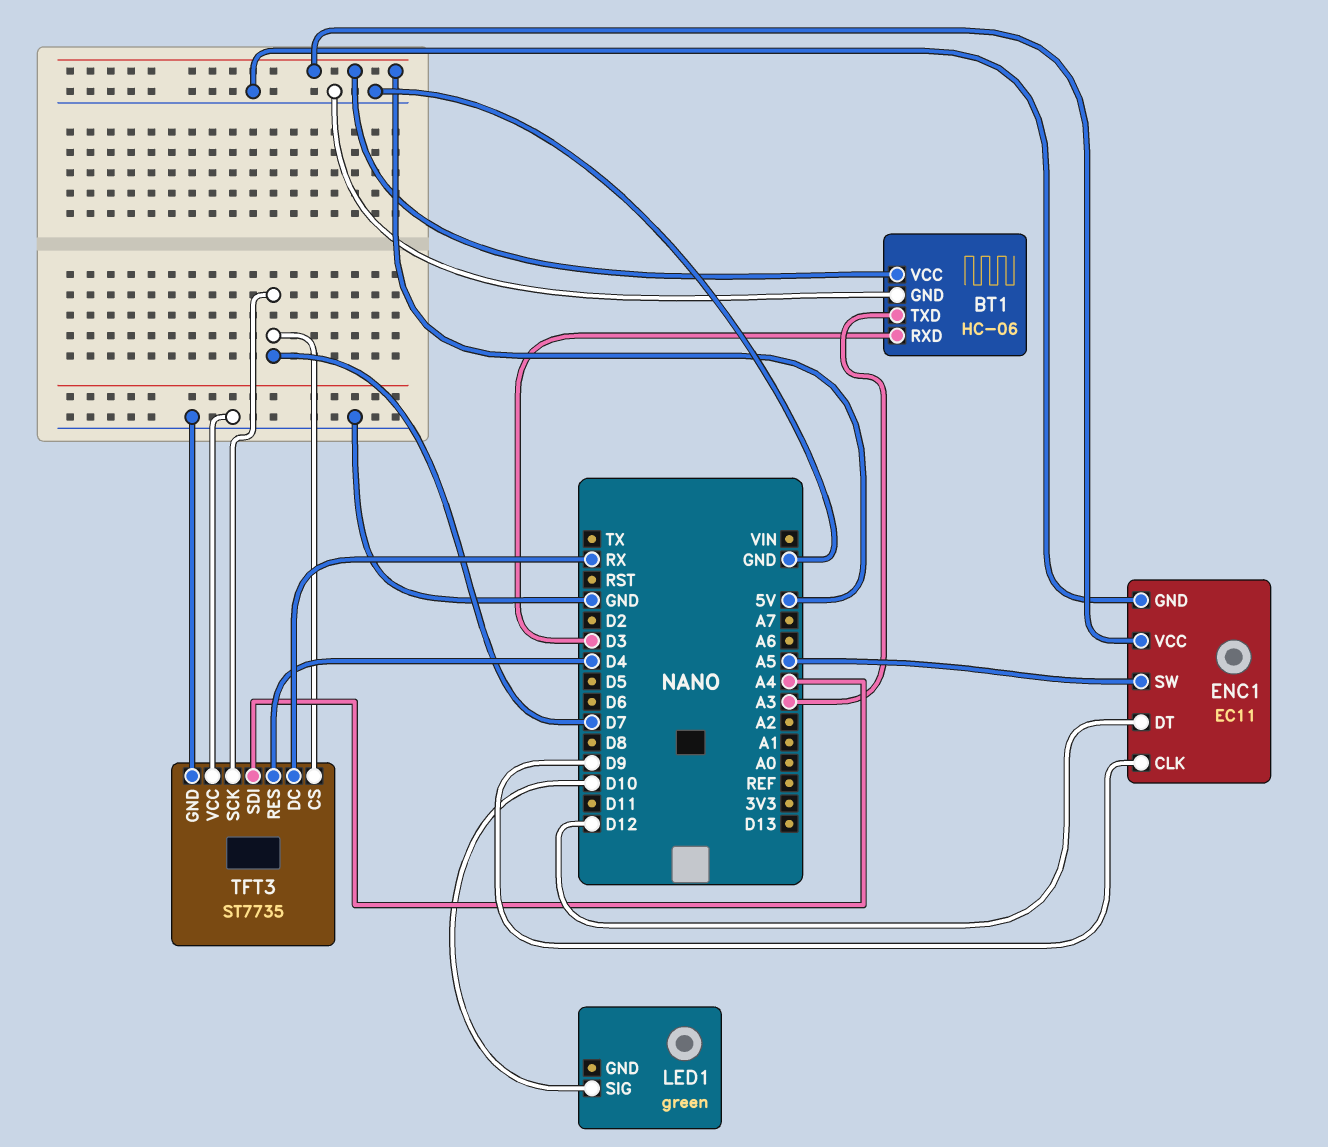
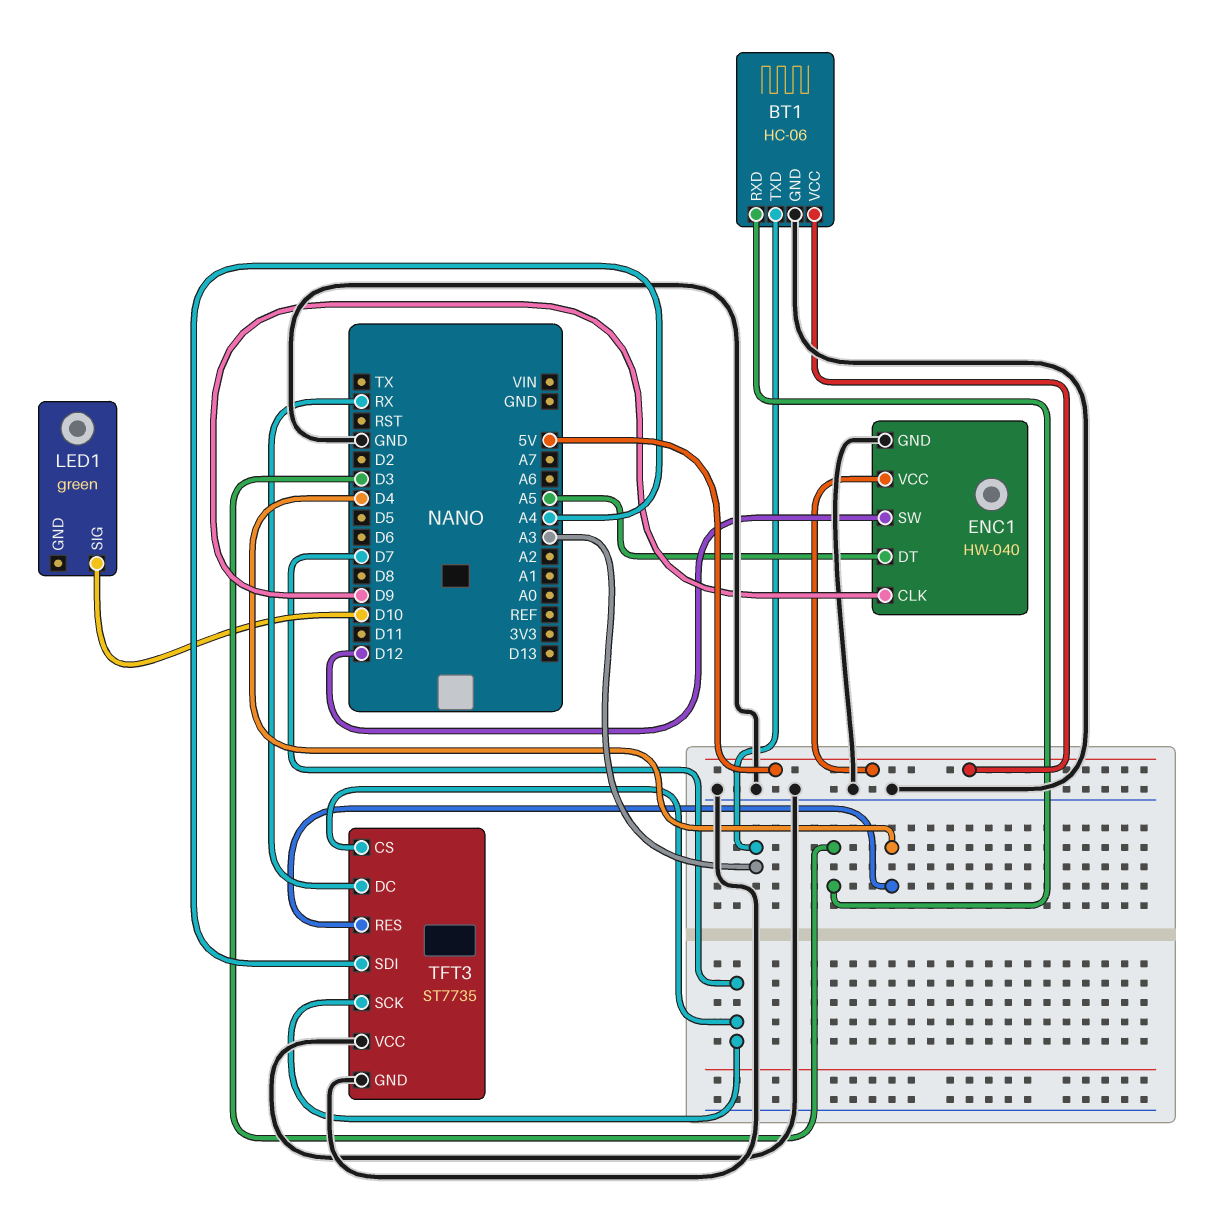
ENC1: EC11 -> HW-040
ENC1 pin DT: D12 -> A5
ENC1 pin SW: A5 -> D12

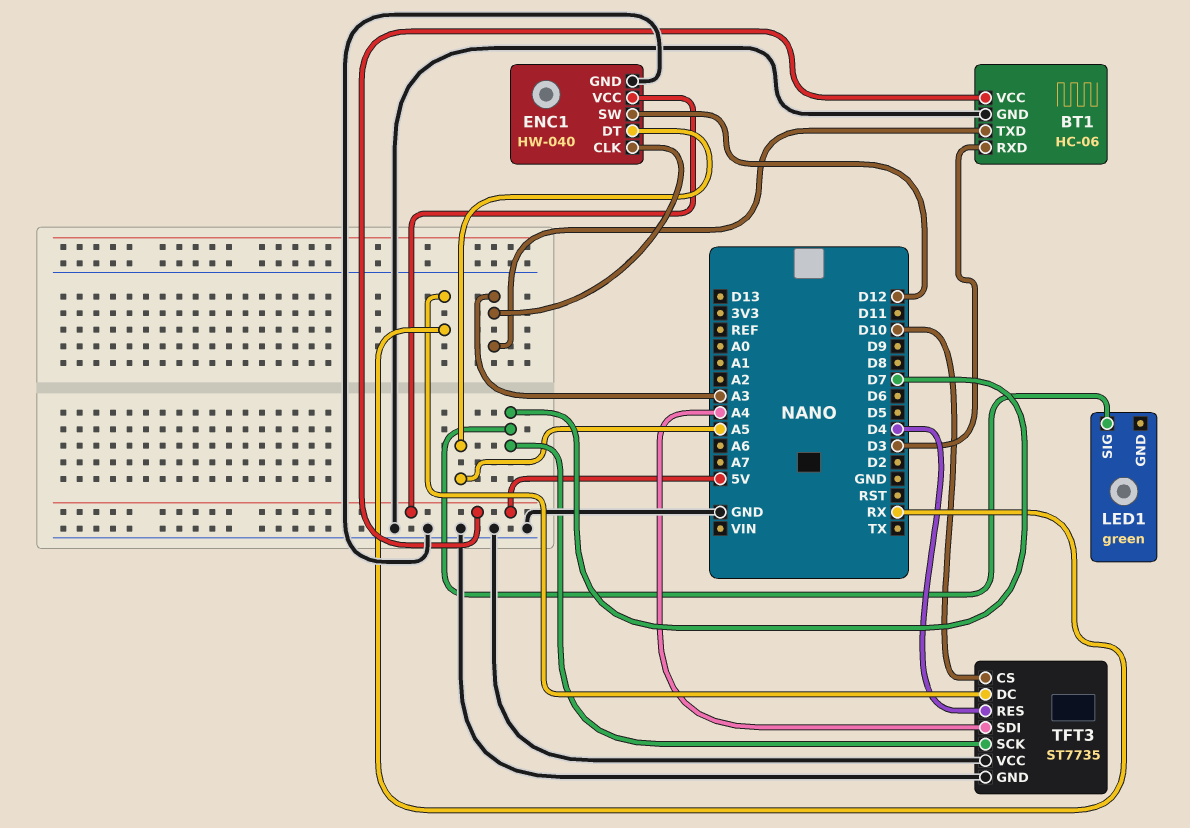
ENC1 pin CLK: D9 -> A3
LED1 pin SIG: D10 -> D7
TFT3 pin CS: D7 -> D10

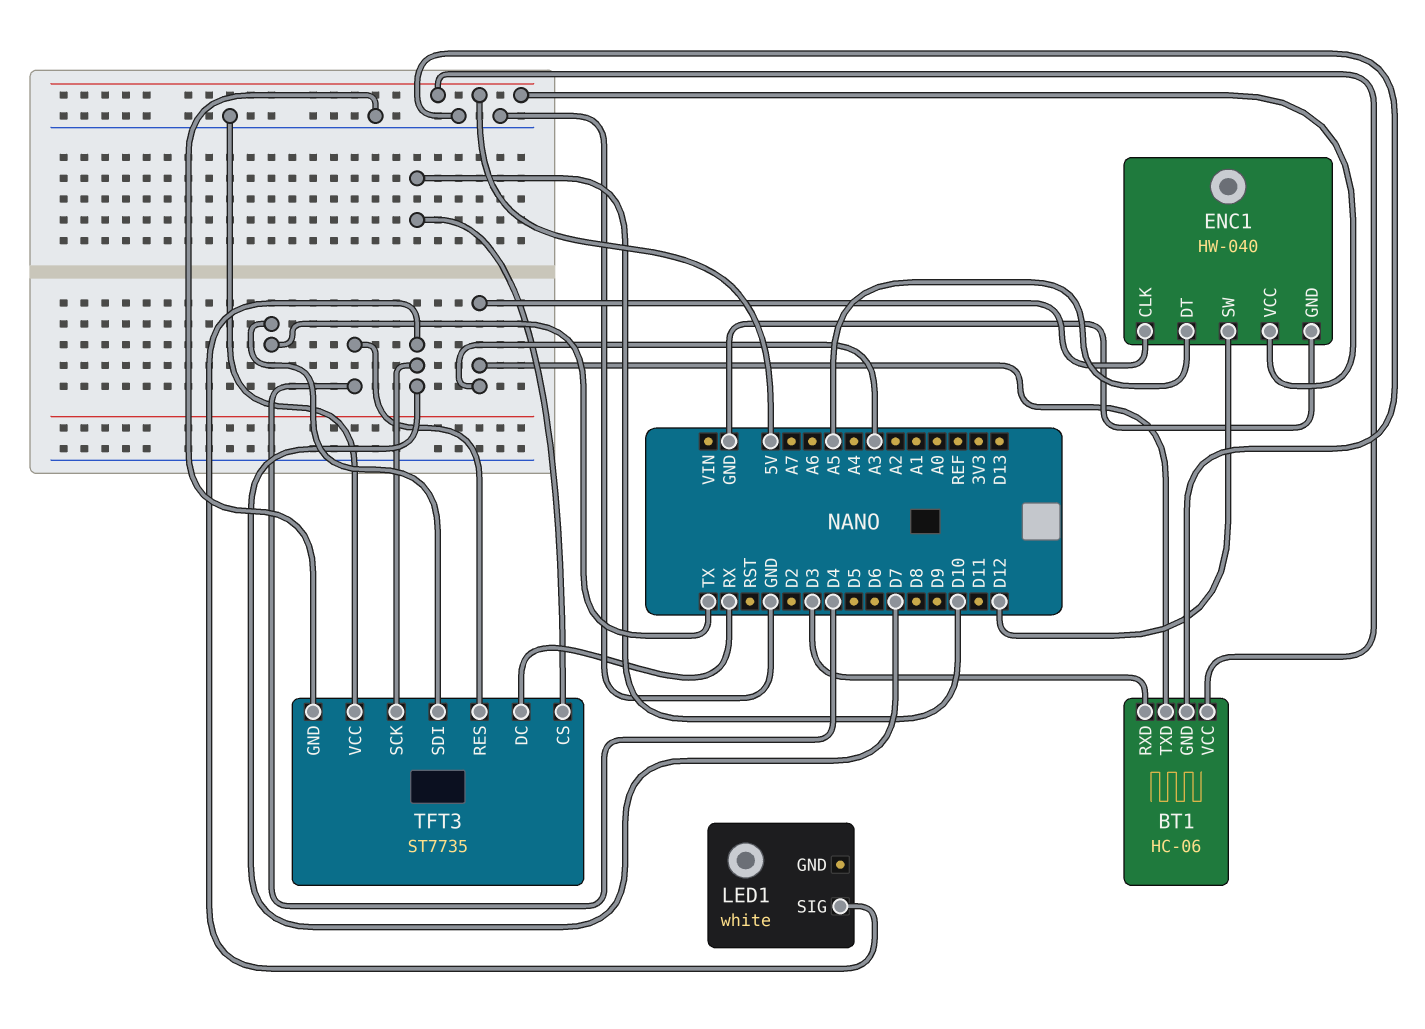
LED1: green -> white
TFT3 pin SDI: A4 -> TX

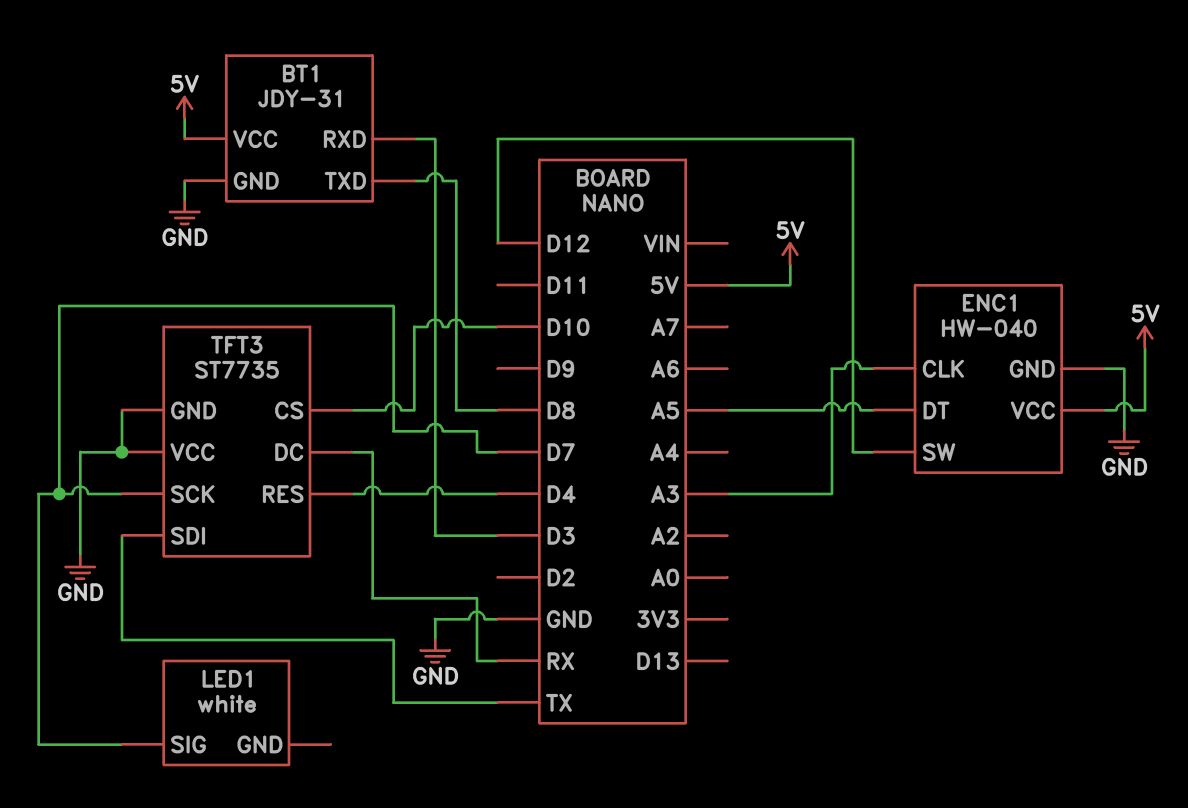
BT1: HC-06 -> JDY-31
BT1 pin TXD: A3 -> D8

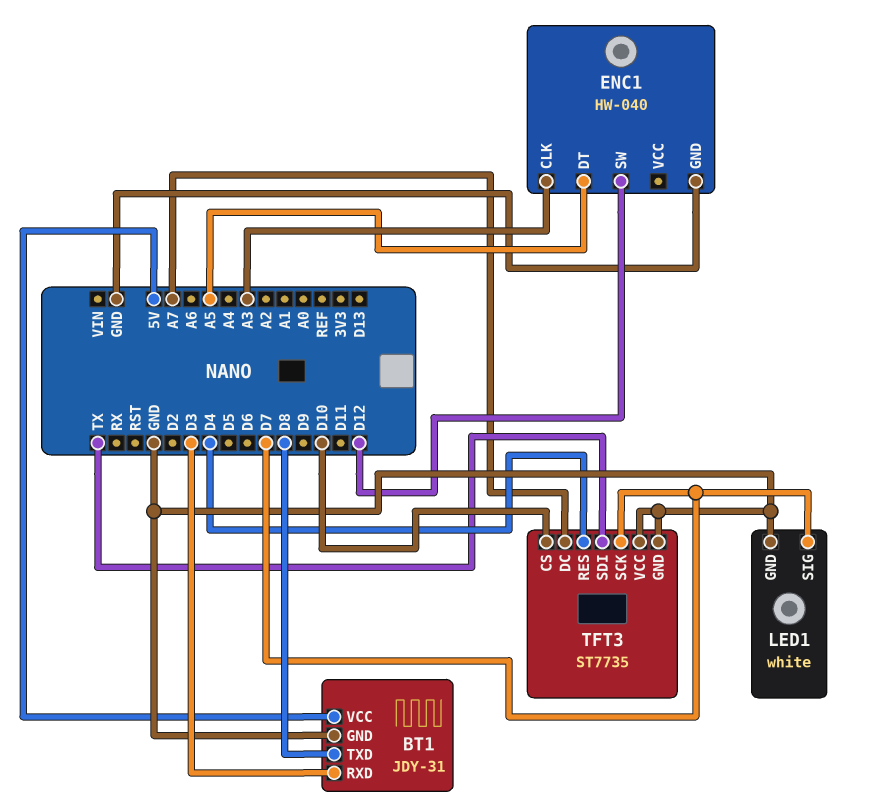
ENC1 pin VCC: 5V -> none
LED1 pin GND: none -> GND
TFT3 pin DC: RX -> A7

